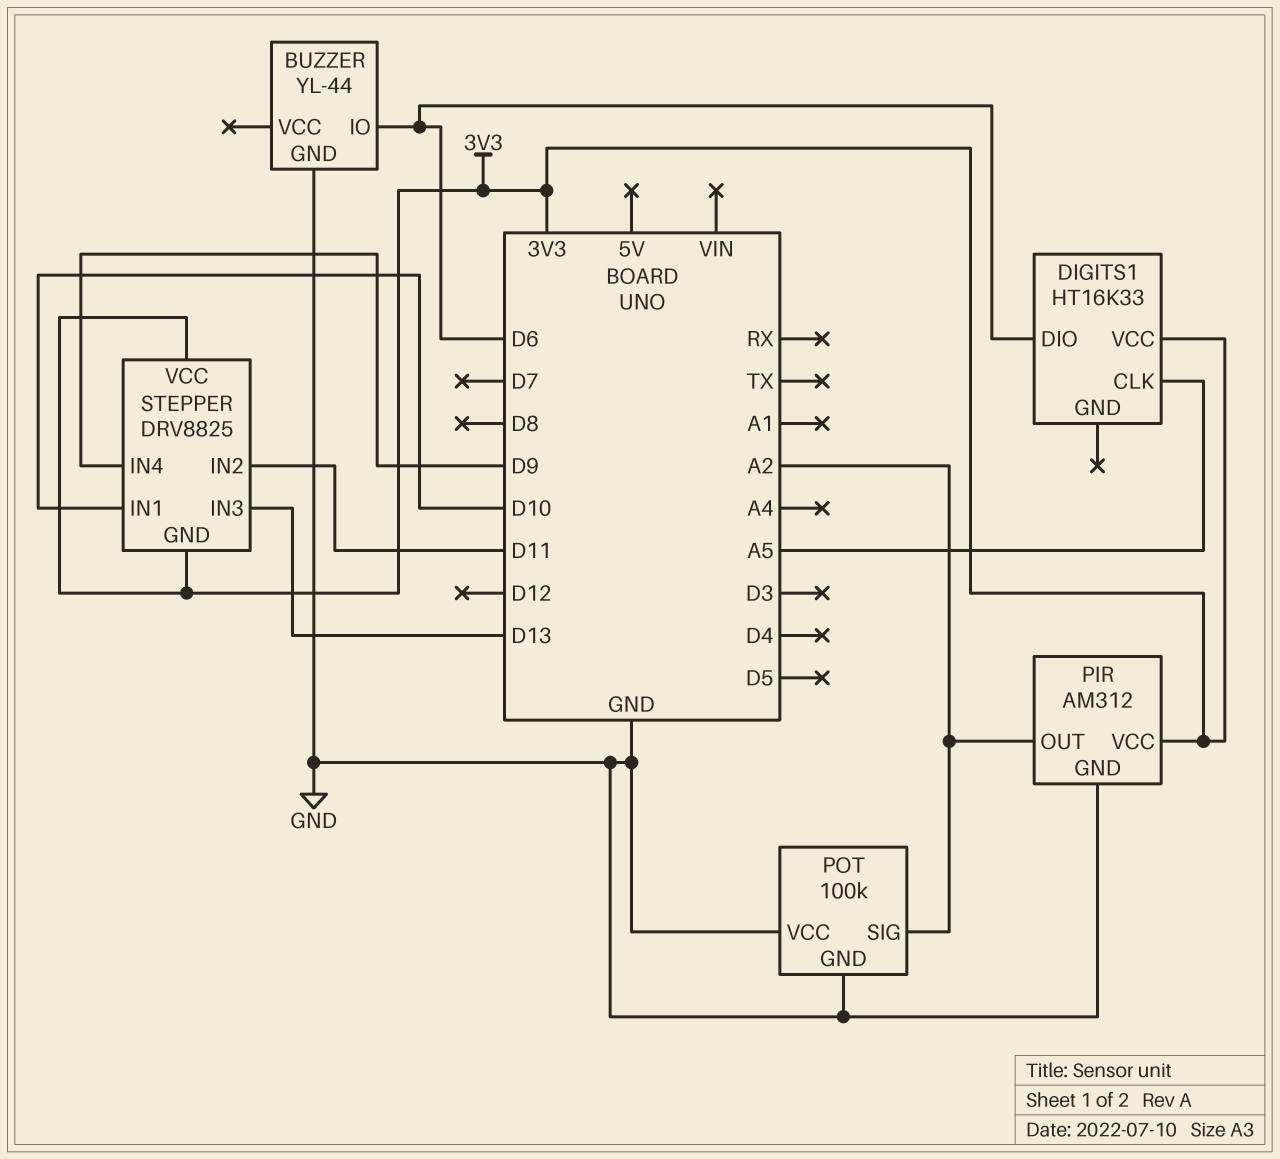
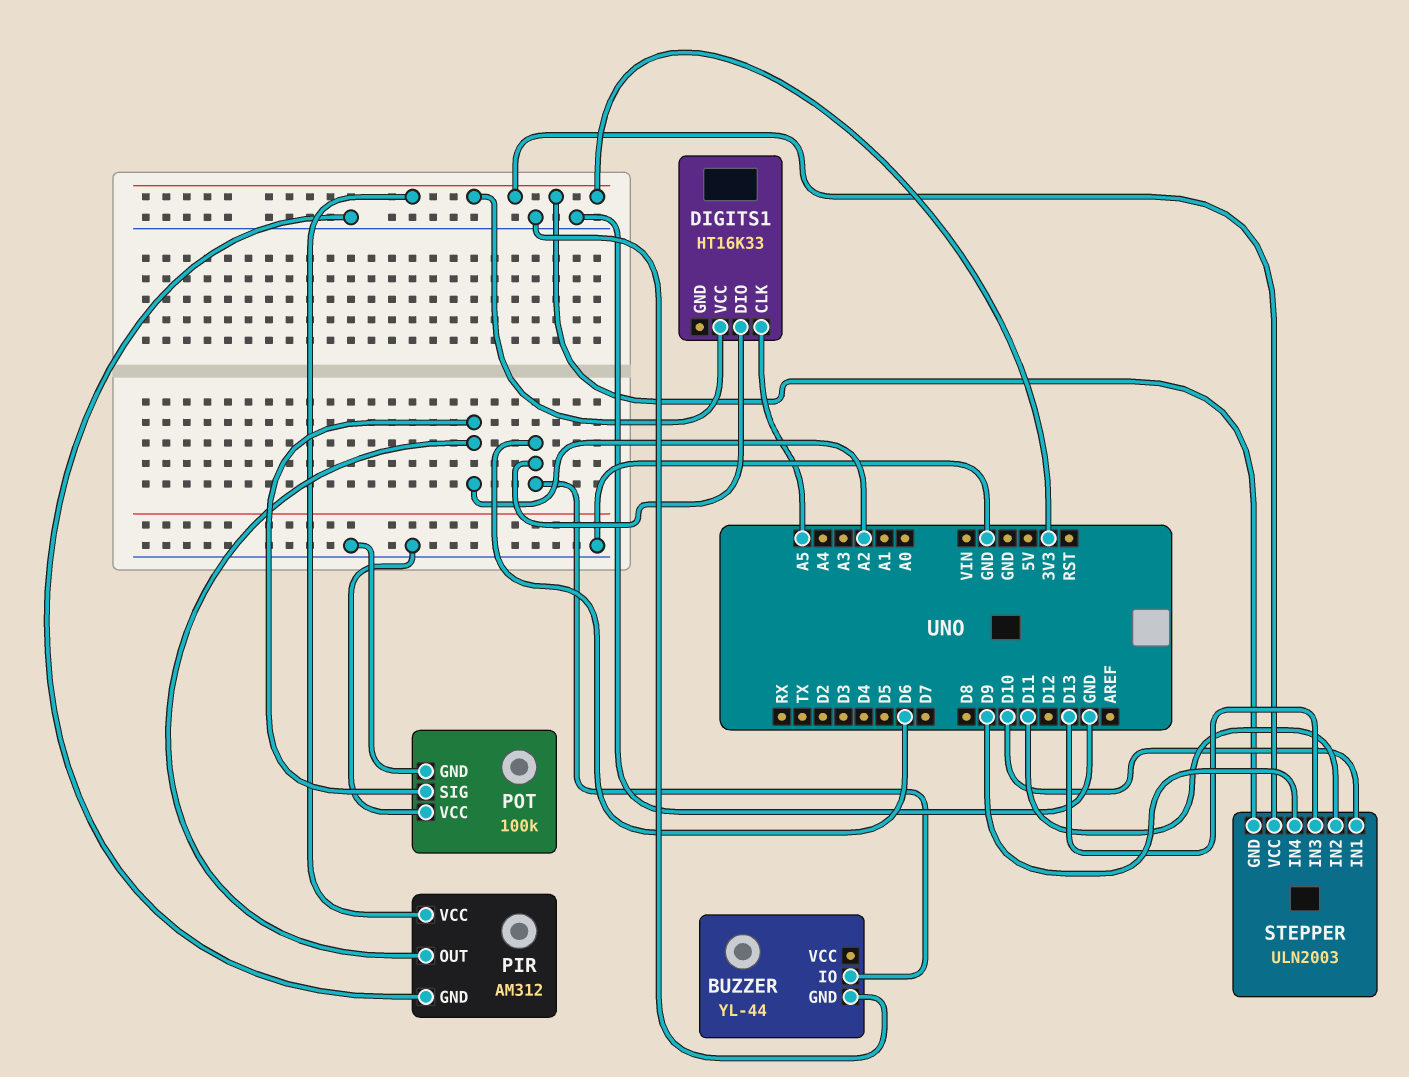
STEPPER: DRV8825 -> ULN2003

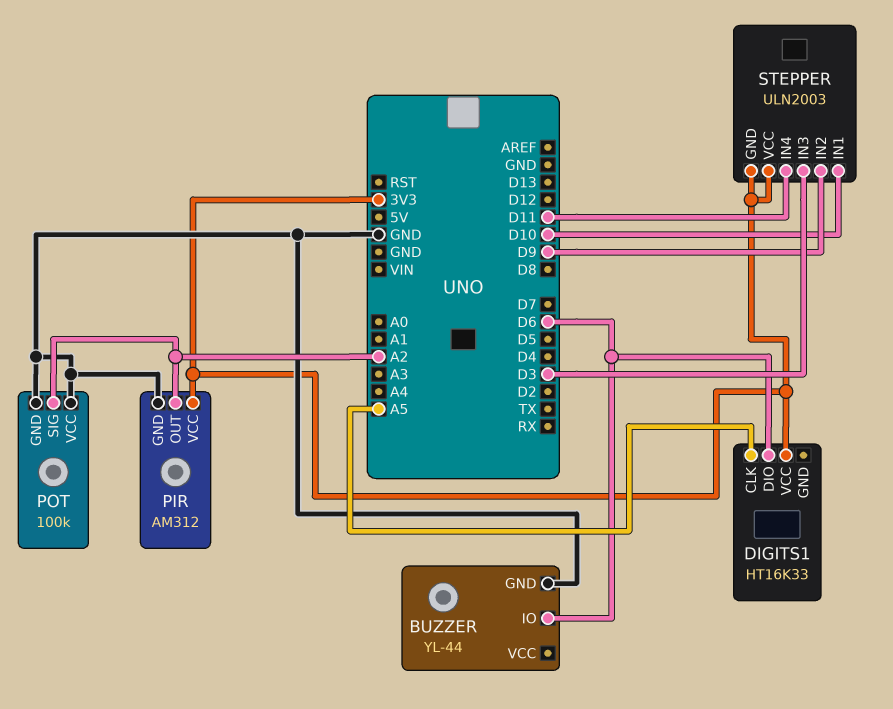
STEPPER pin IN2: D11 -> D9
STEPPER pin IN3: D13 -> D3
STEPPER pin IN4: D9 -> D11

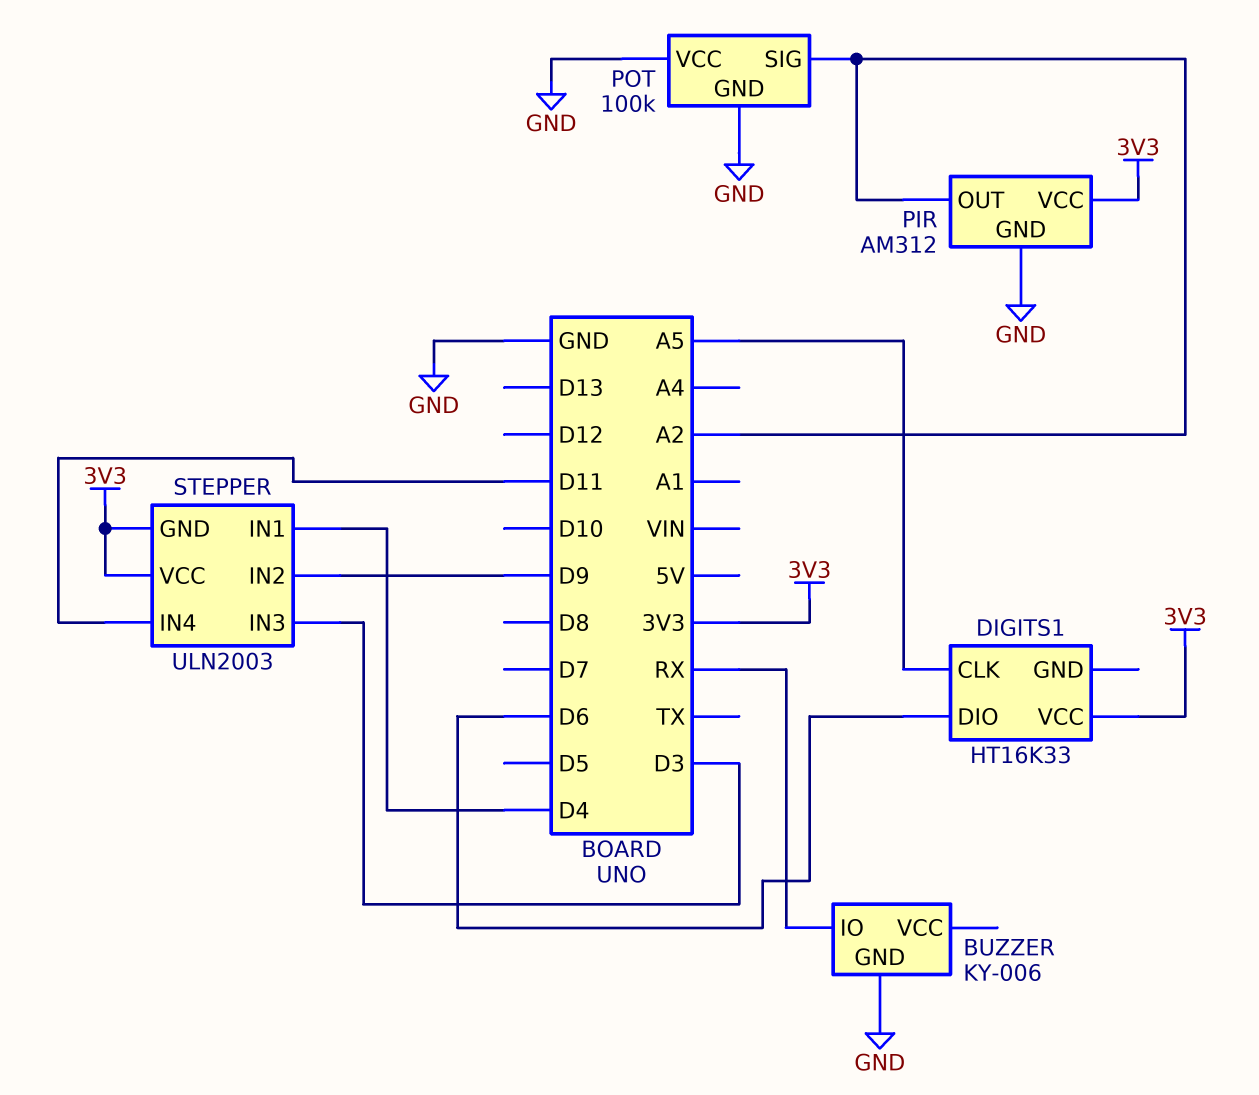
BUZZER: YL-44 -> KY-006
BUZZER pin IO: D6 -> RX
STEPPER pin IN1: D10 -> D4

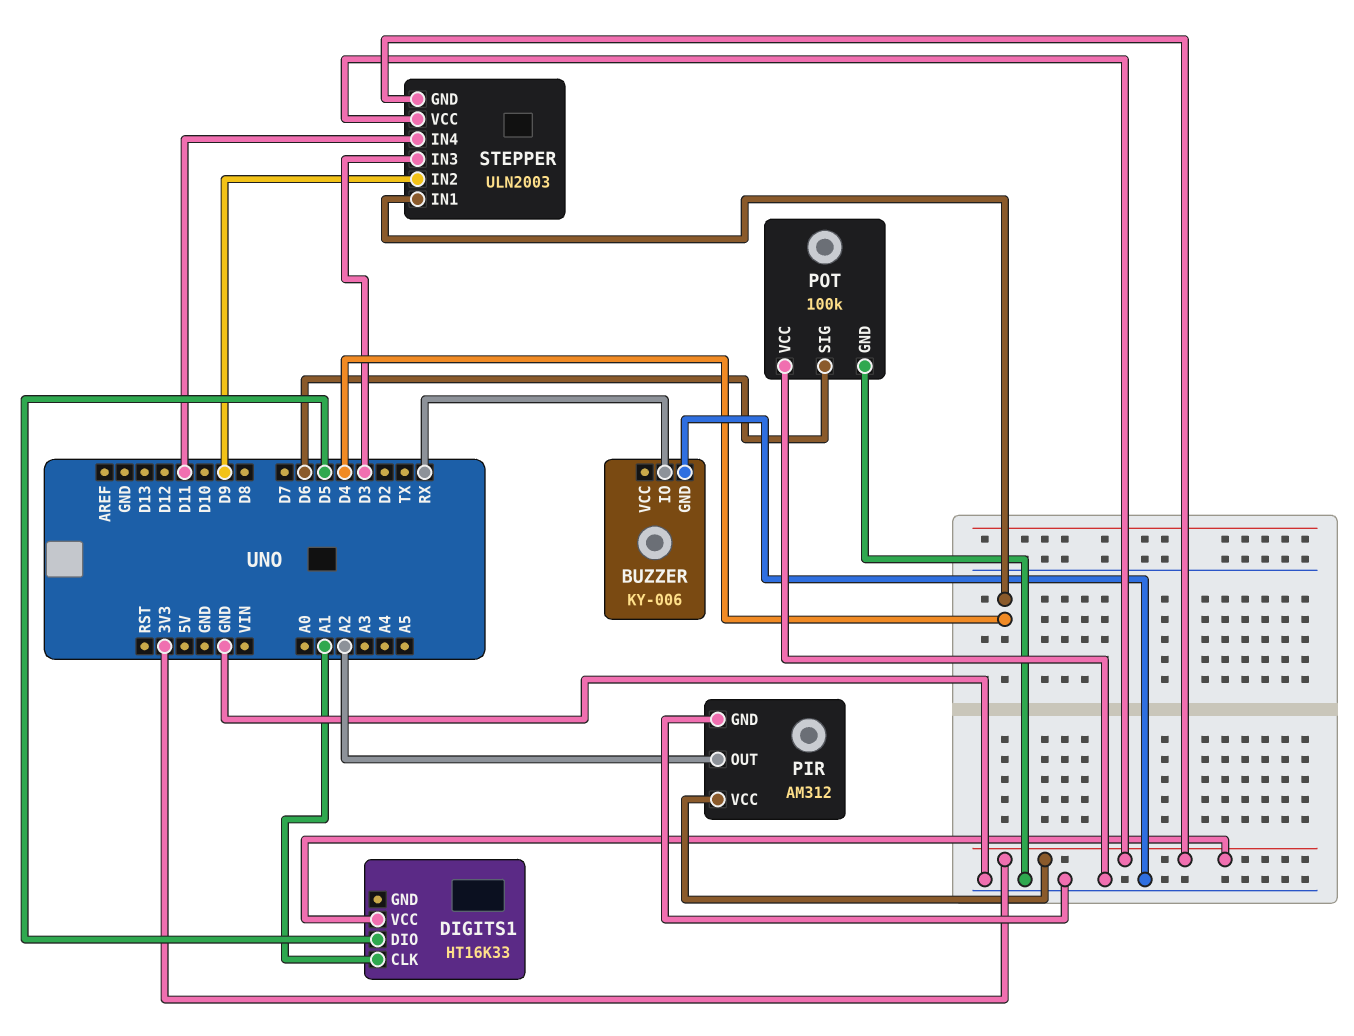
DIGITS1 pin CLK: A5 -> A1
DIGITS1 pin DIO: D6 -> D5
POT pin SIG: A2 -> D6

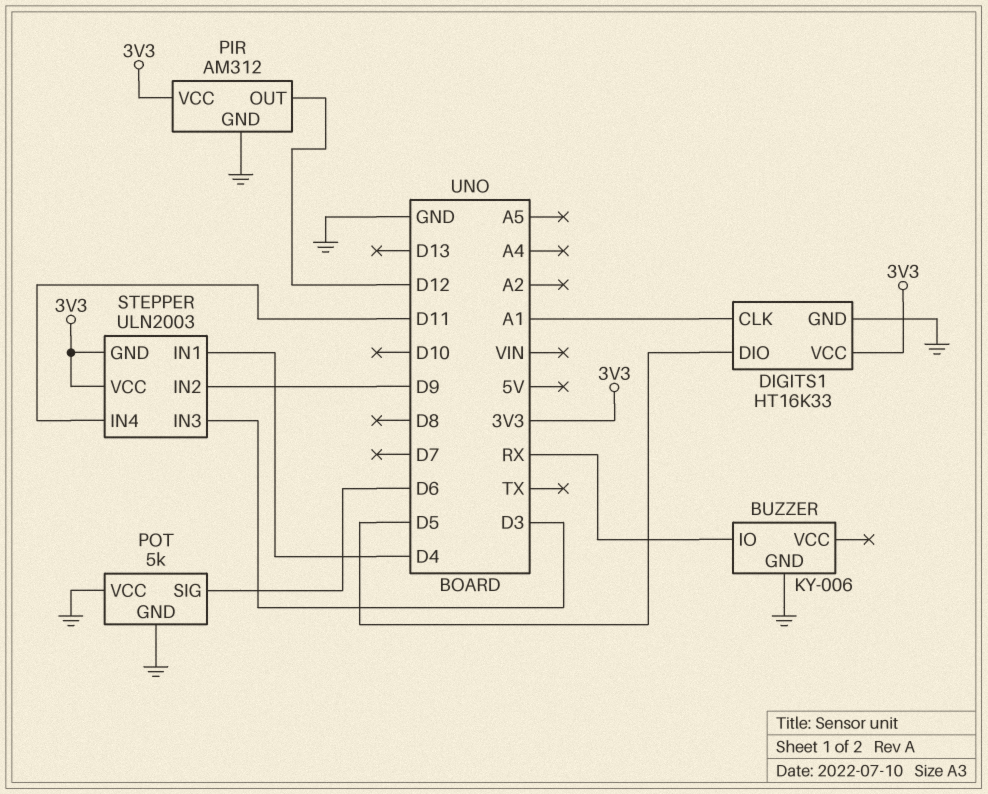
DIGITS1 pin GND: none -> GND
PIR pin OUT: A2 -> D12
POT: 100k -> 5k

